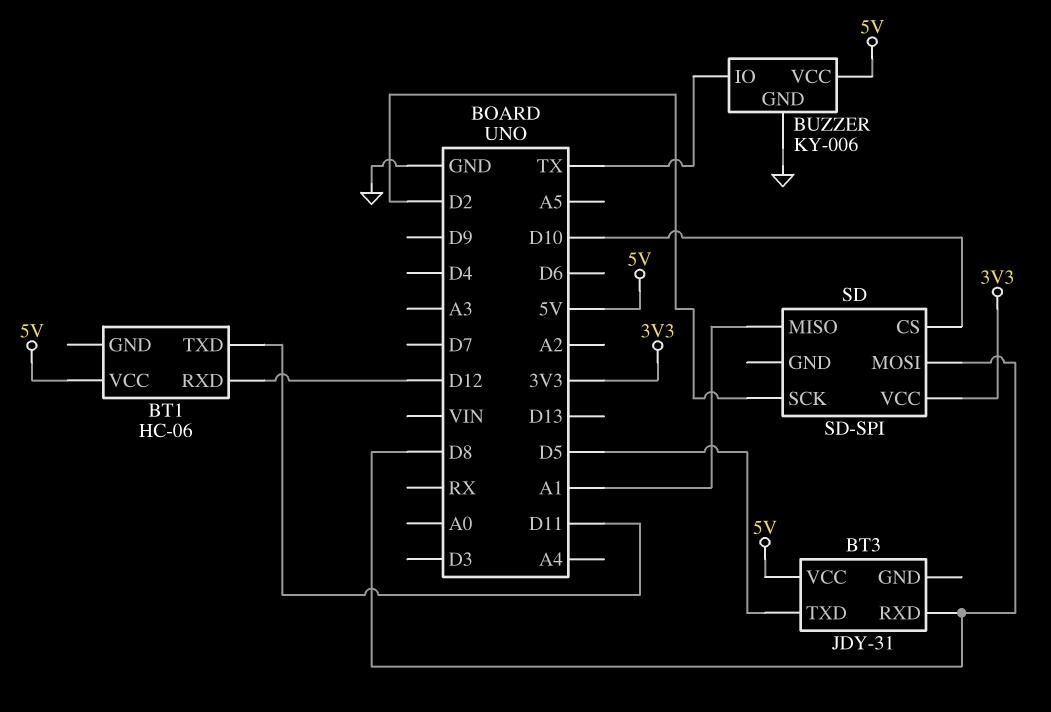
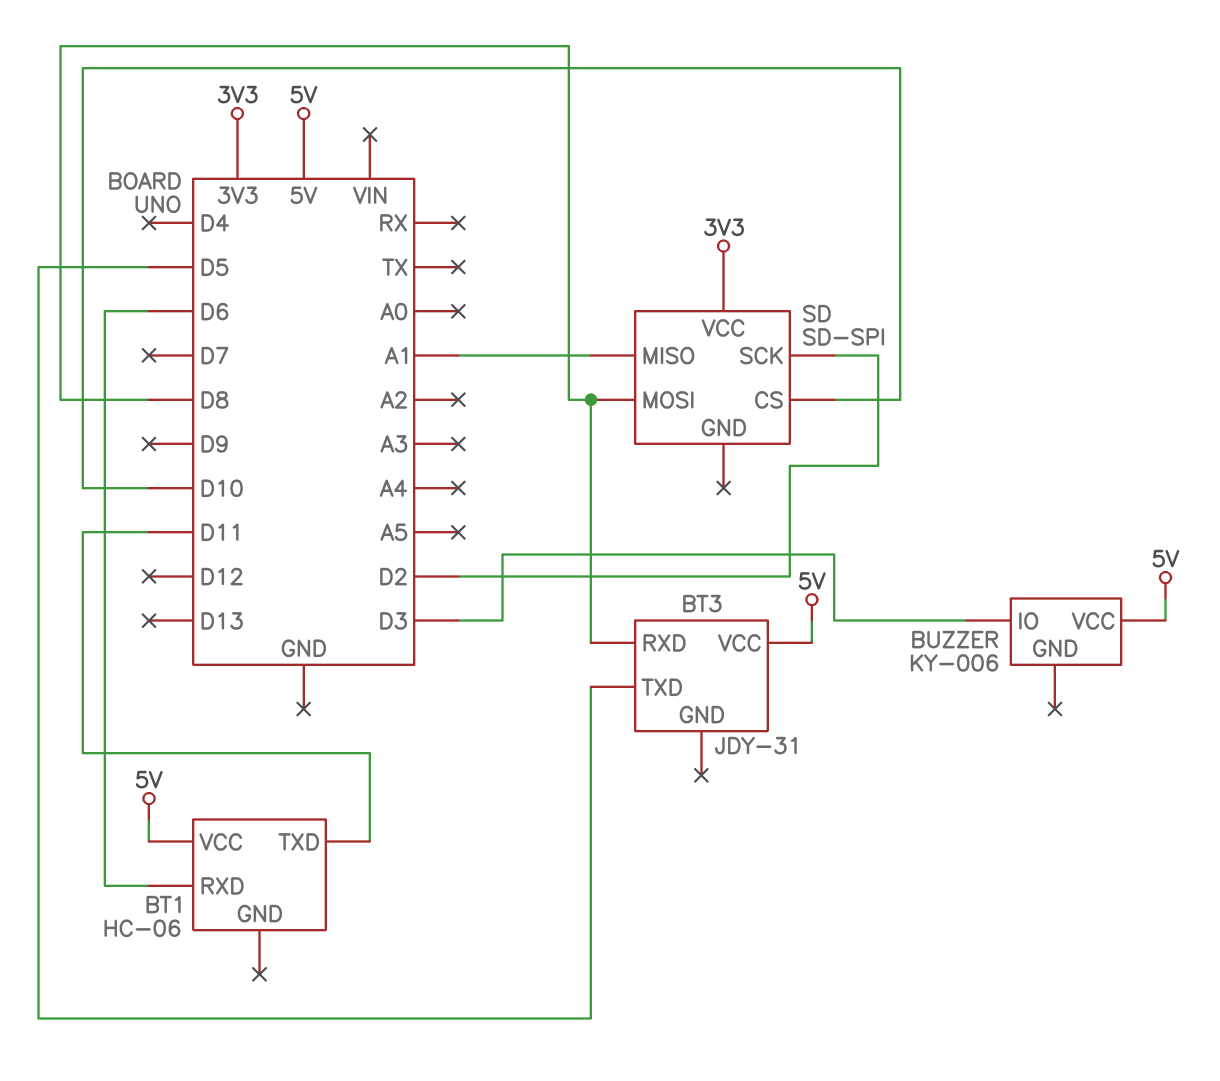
BT1 pin RXD: D12 -> D6
BUZZER pin GND: GND -> none
BUZZER pin IO: TX -> D3

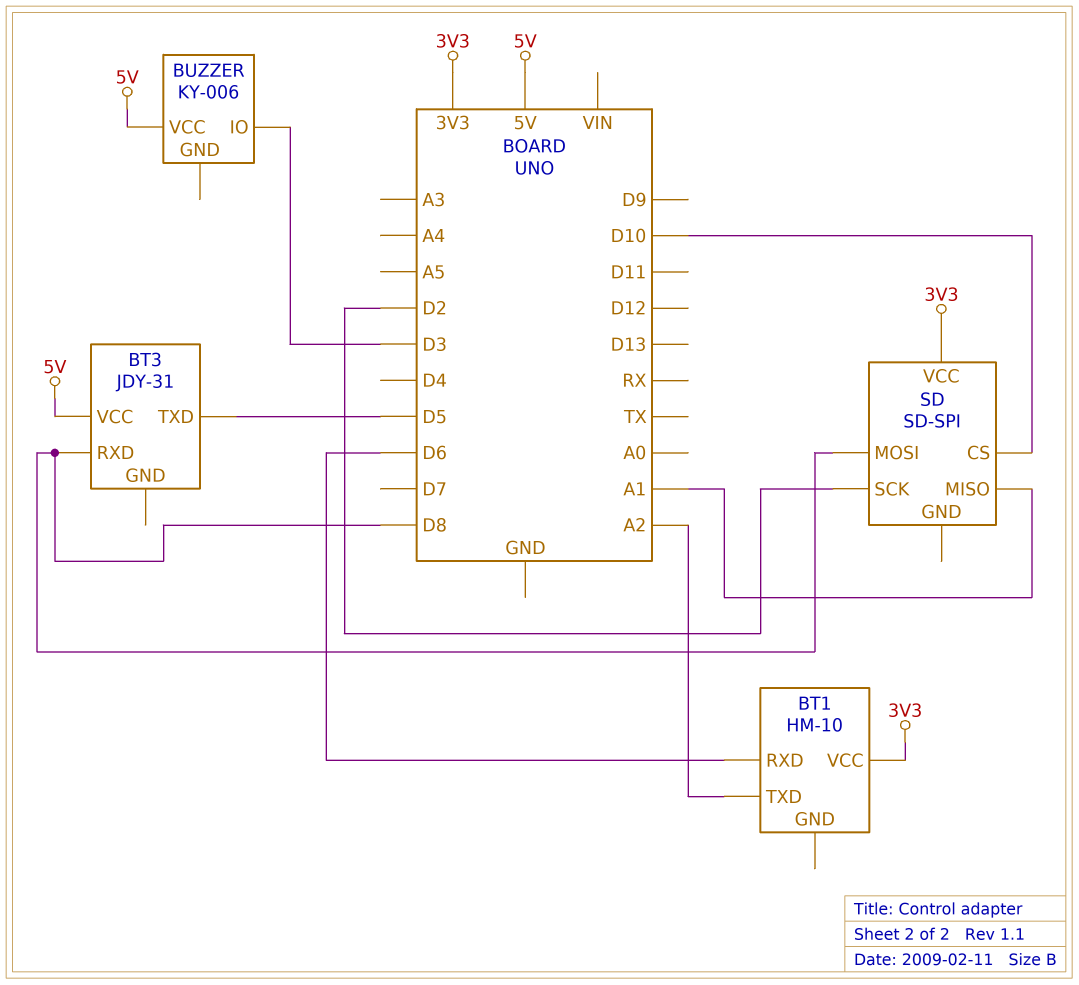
BT1: HC-06 -> HM-10
BT1 pin TXD: D11 -> A2
BT1 pin VCC: 5V -> 3V3

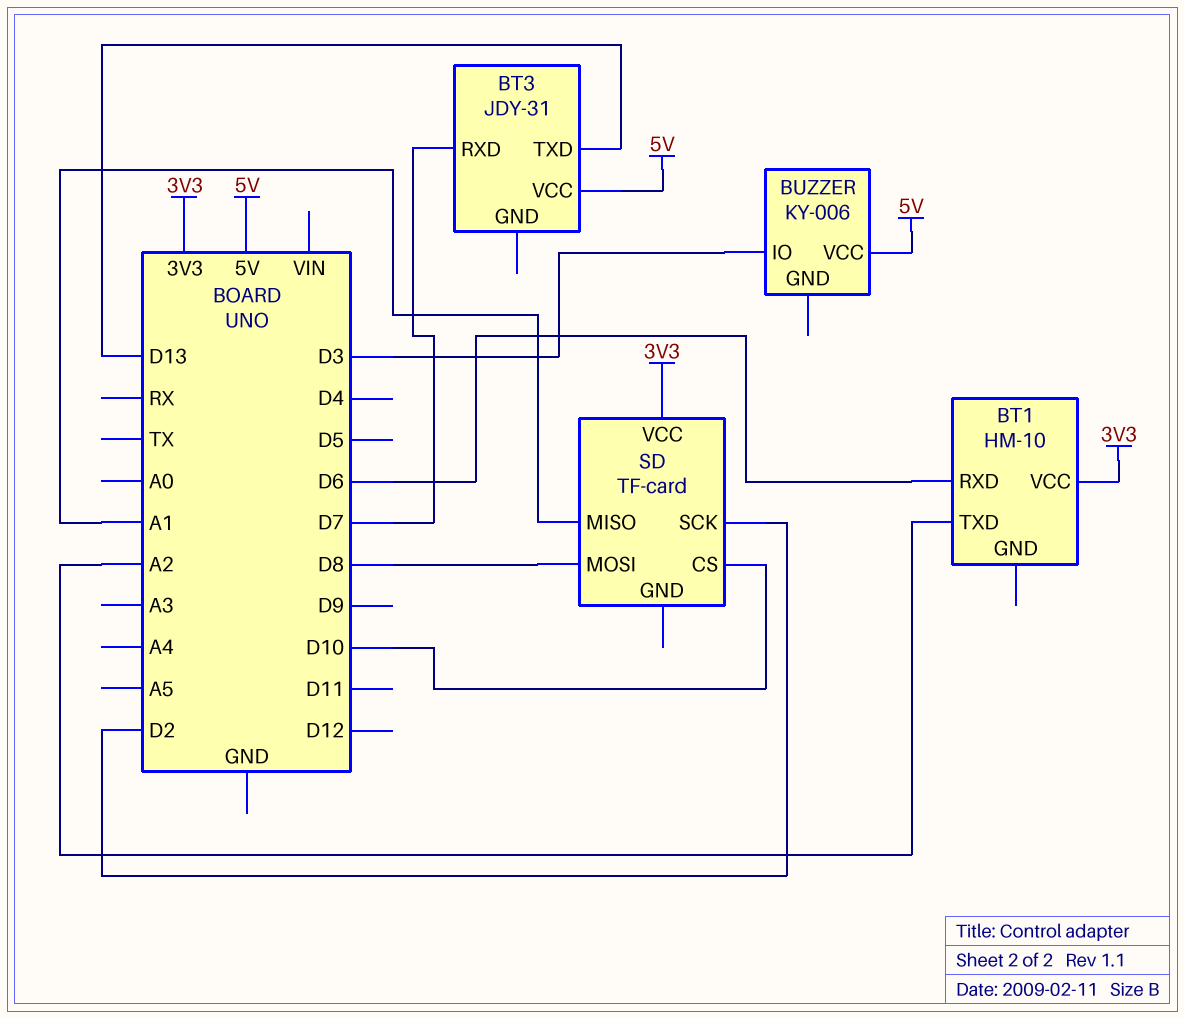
BT3 pin RXD: D8 -> D7
BT3 pin TXD: D5 -> D13
SD: SD-SPI -> TF-card

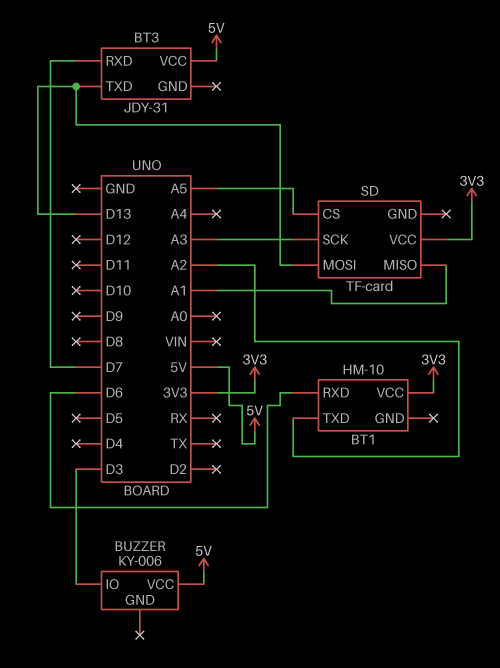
SD pin CS: D10 -> A5
SD pin MOSI: D8 -> D13
SD pin SCK: D2 -> A3

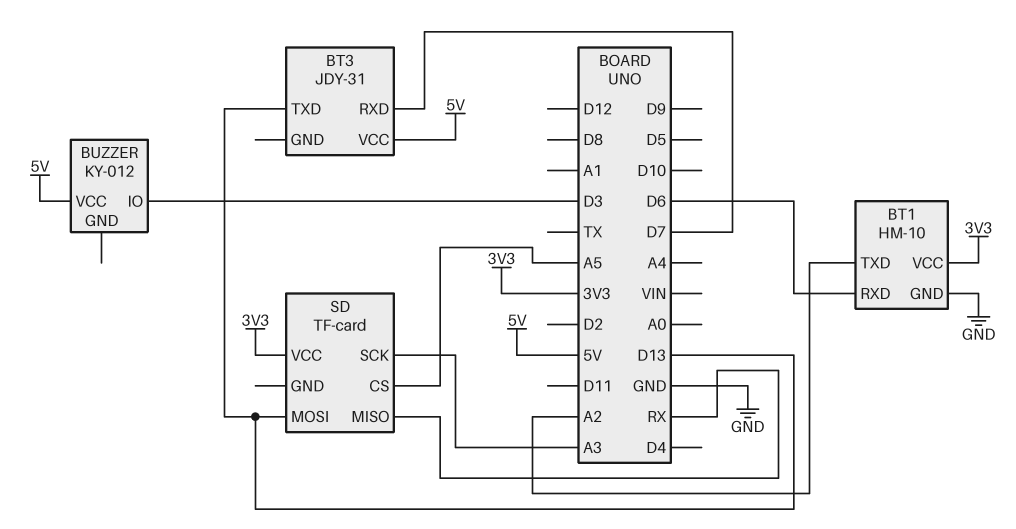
BT1 pin GND: none -> GND
BUZZER: KY-006 -> KY-012
SD pin MISO: A1 -> RX

